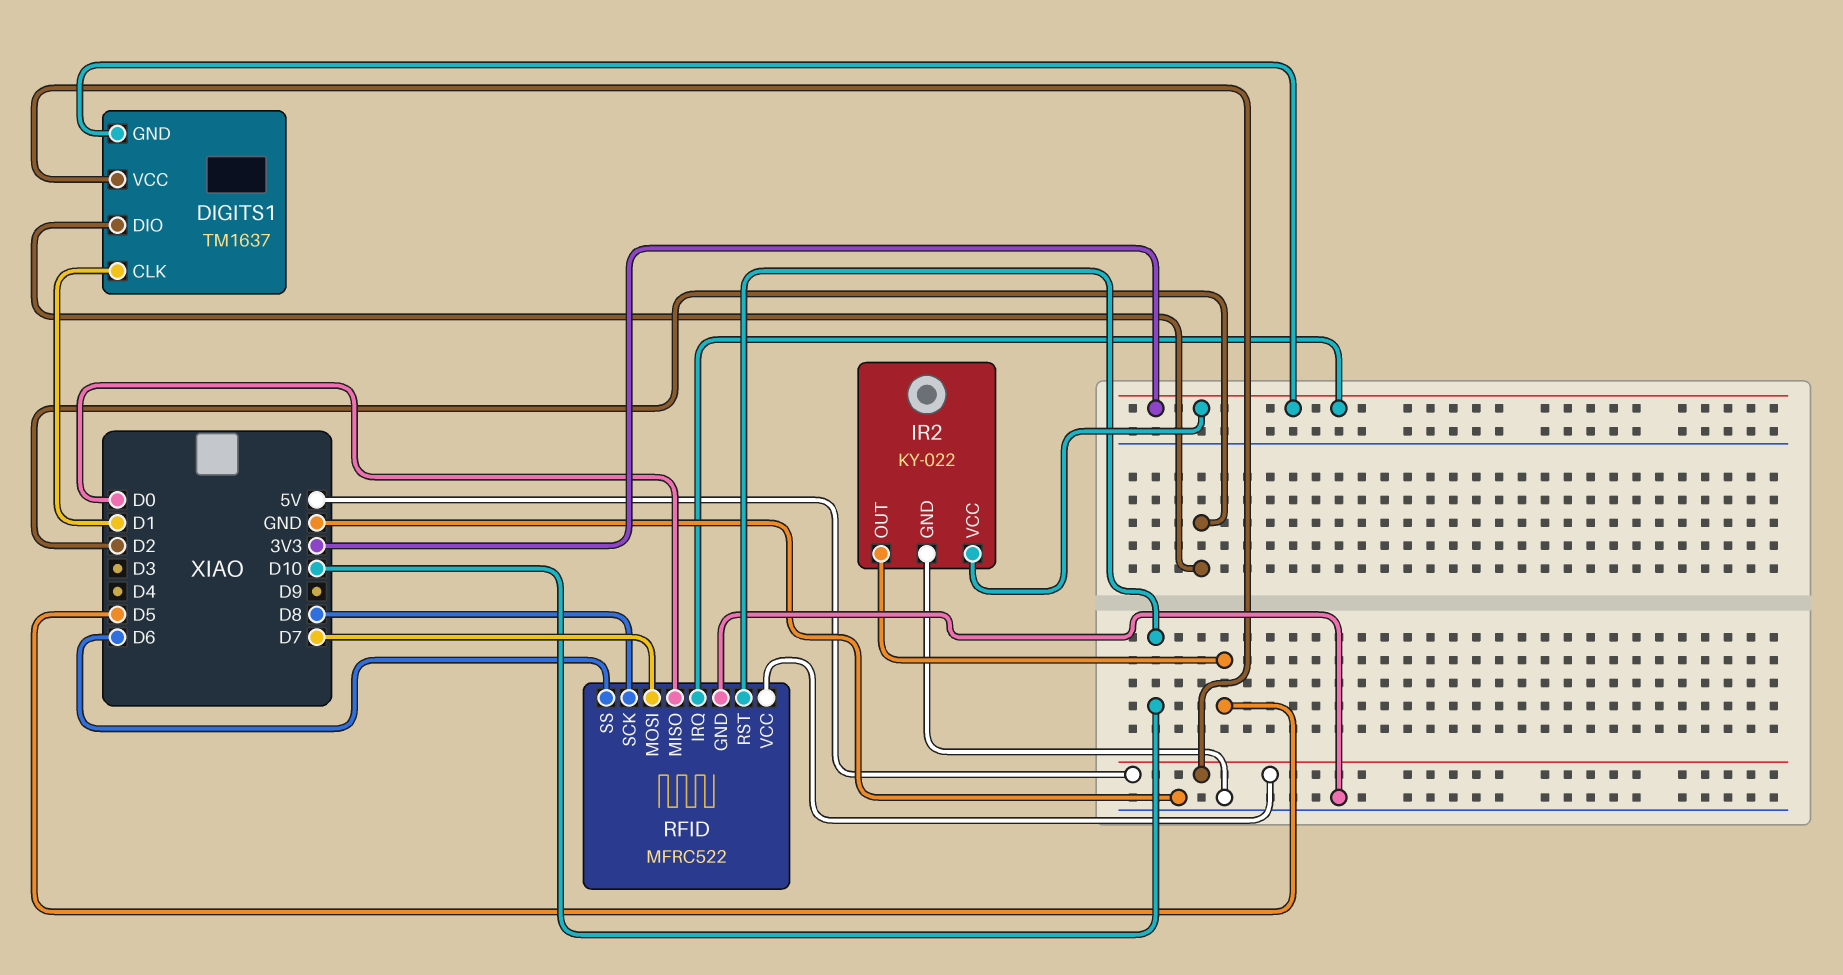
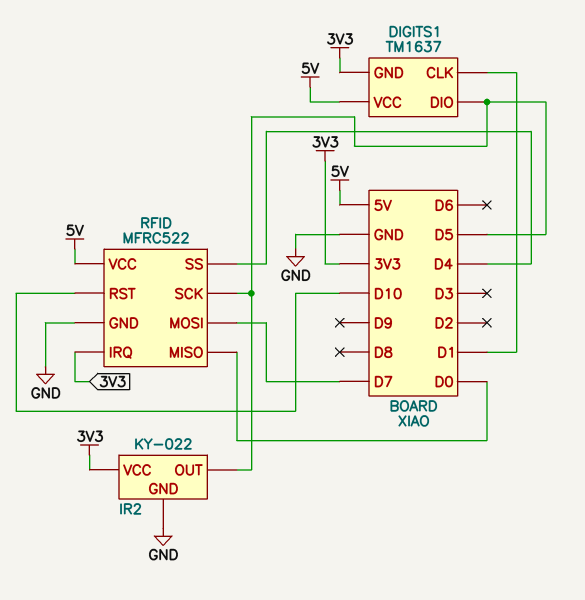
DIGITS1 pin DIO: D2 -> D5
RFID pin SCK: D8 -> D5
RFID pin SS: D6 -> D4

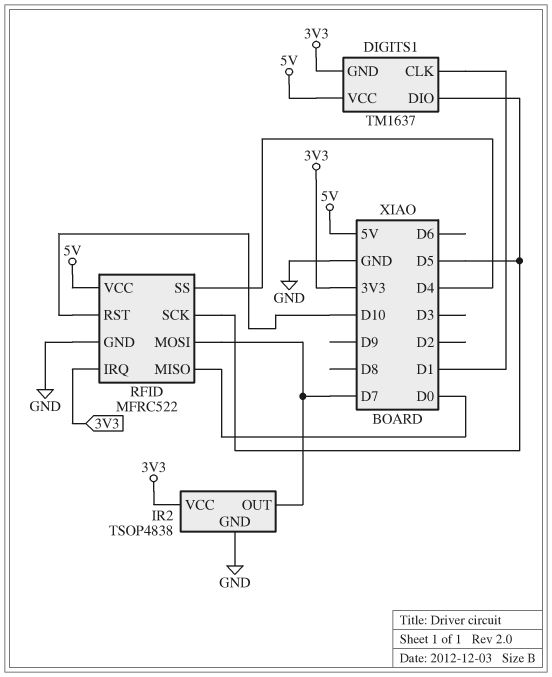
IR2: KY-022 -> TSOP4838
IR2 pin OUT: D5 -> D7

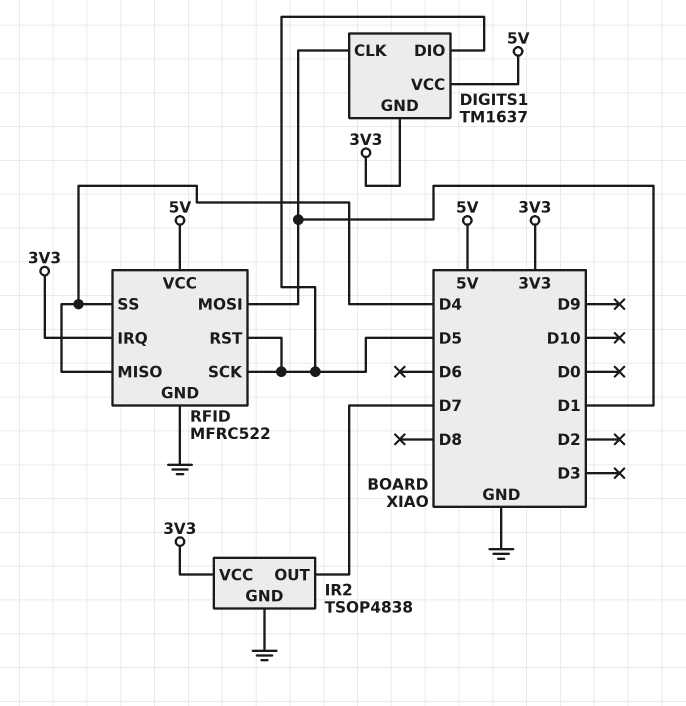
RFID pin MISO: D0 -> D4
RFID pin MOSI: D7 -> D1
RFID pin RST: D10 -> D5

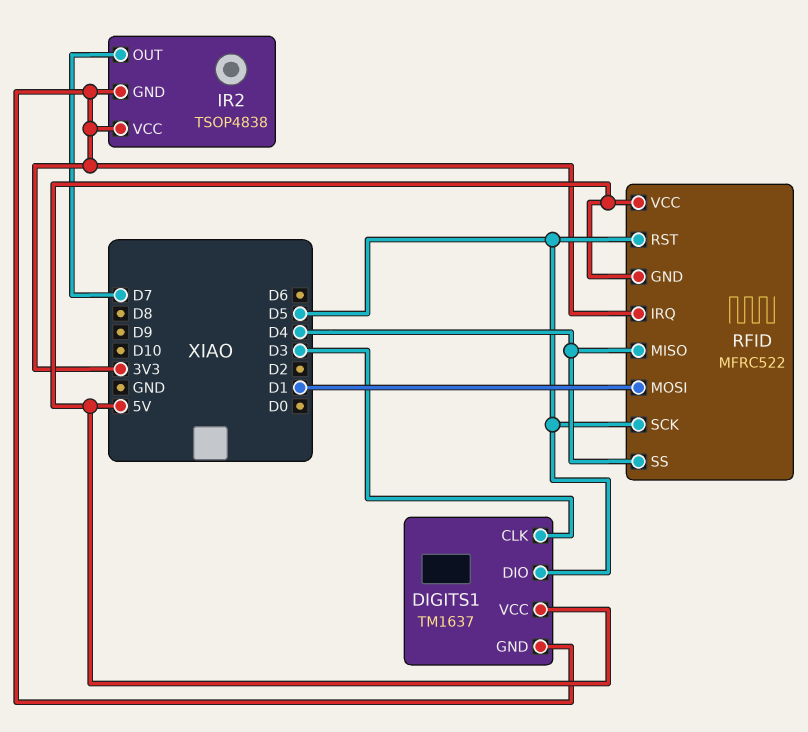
DIGITS1 pin CLK: D1 -> D3
IR2 pin GND: GND -> 3V3
RFID pin GND: GND -> 5V

